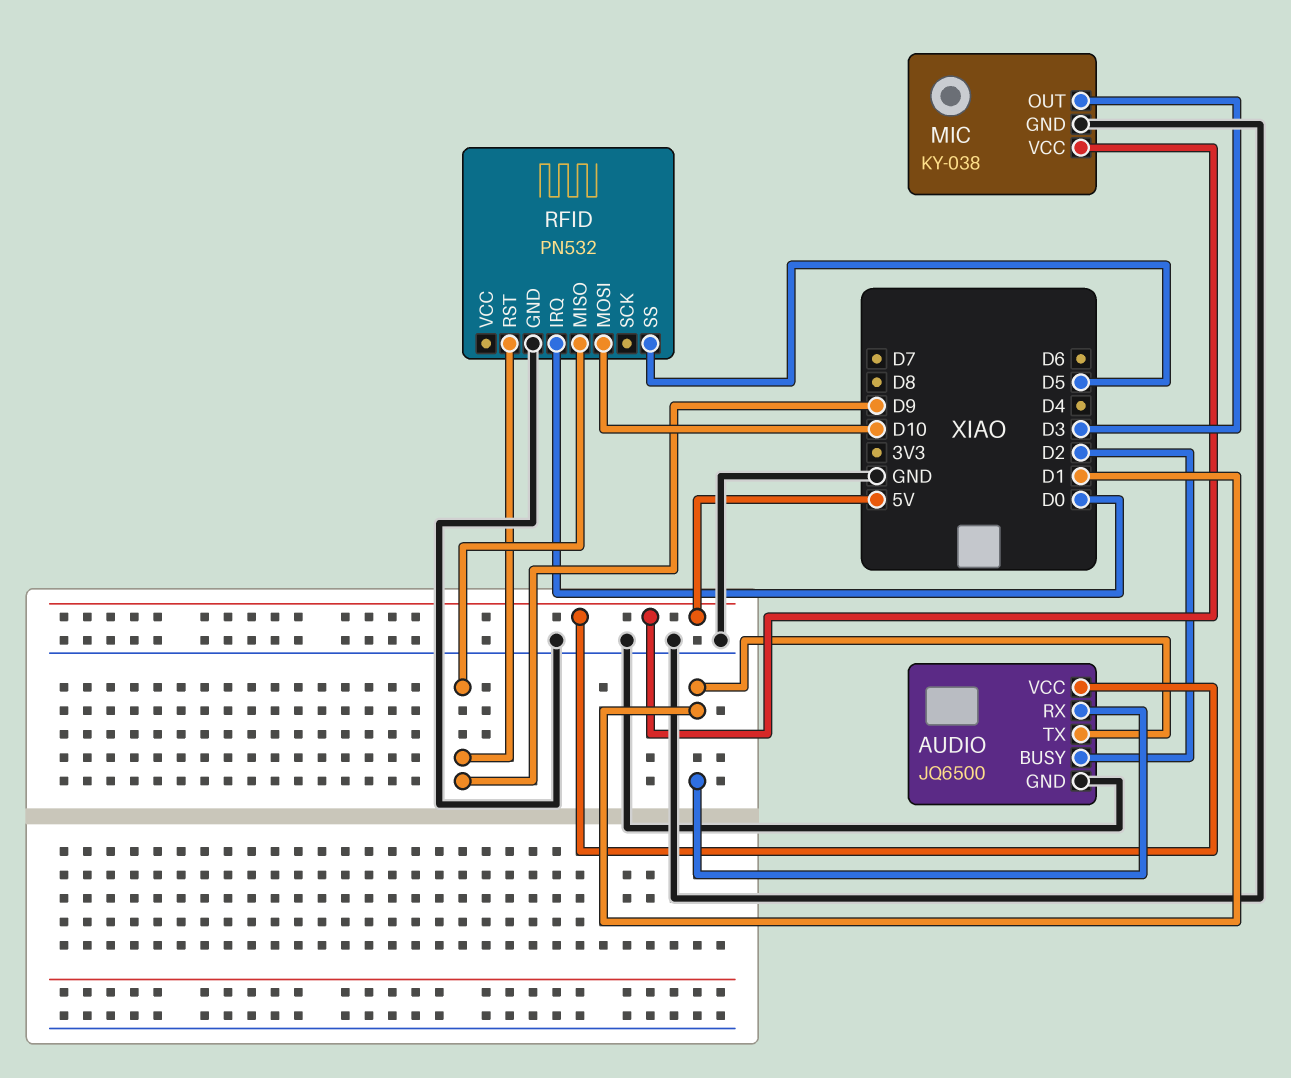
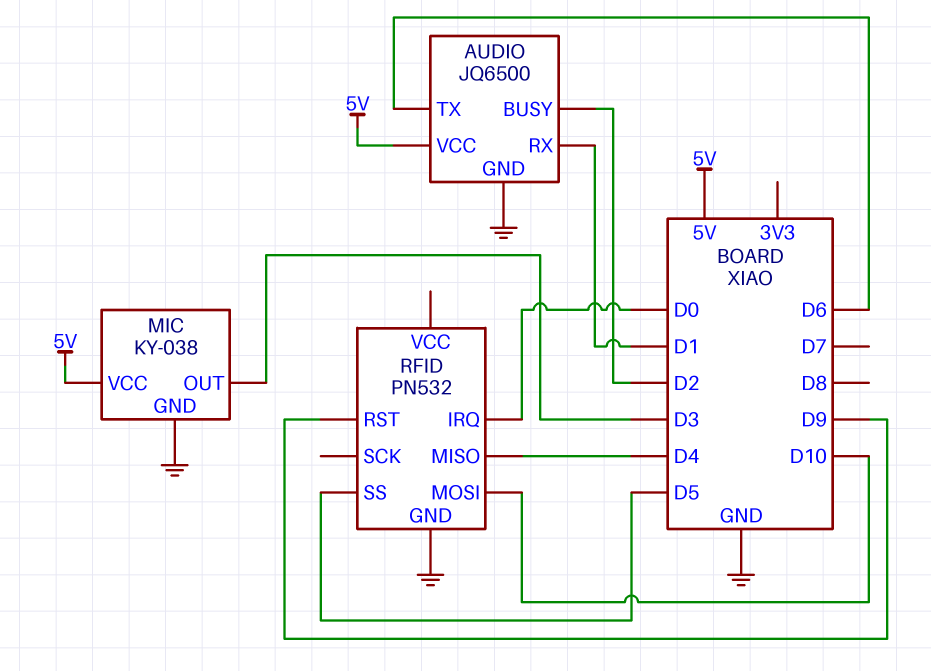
AUDIO pin TX: D1 -> D6
RFID pin MISO: D9 -> D4

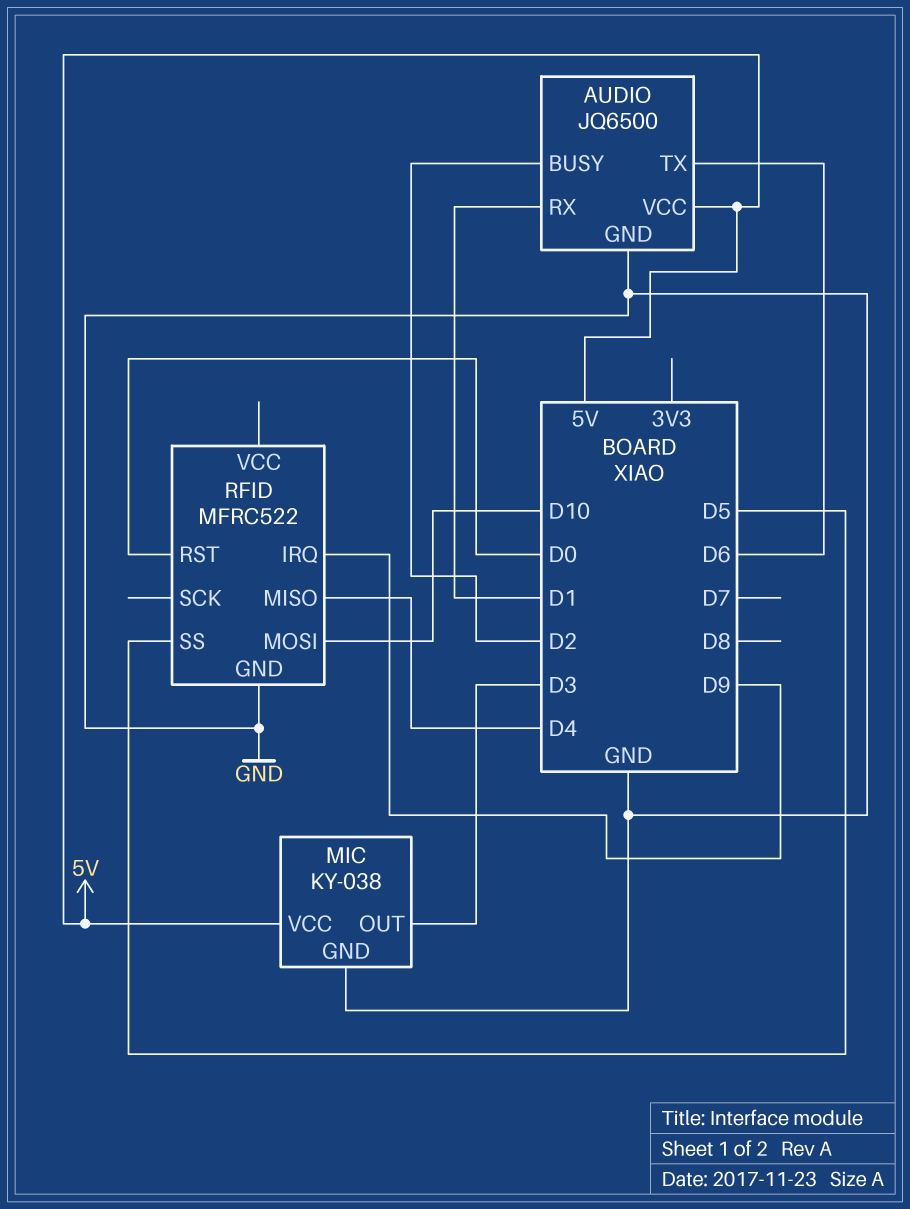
RFID: PN532 -> MFRC522
RFID pin IRQ: D0 -> D9
RFID pin RST: D9 -> D0

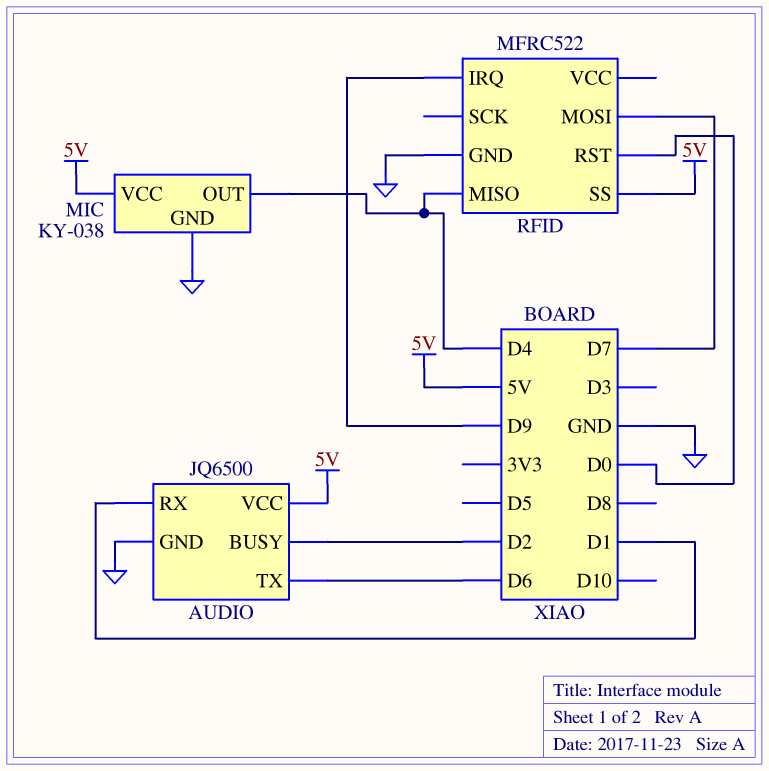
MIC pin OUT: D3 -> D4
RFID pin MOSI: D10 -> D7
RFID pin SS: D5 -> 5V

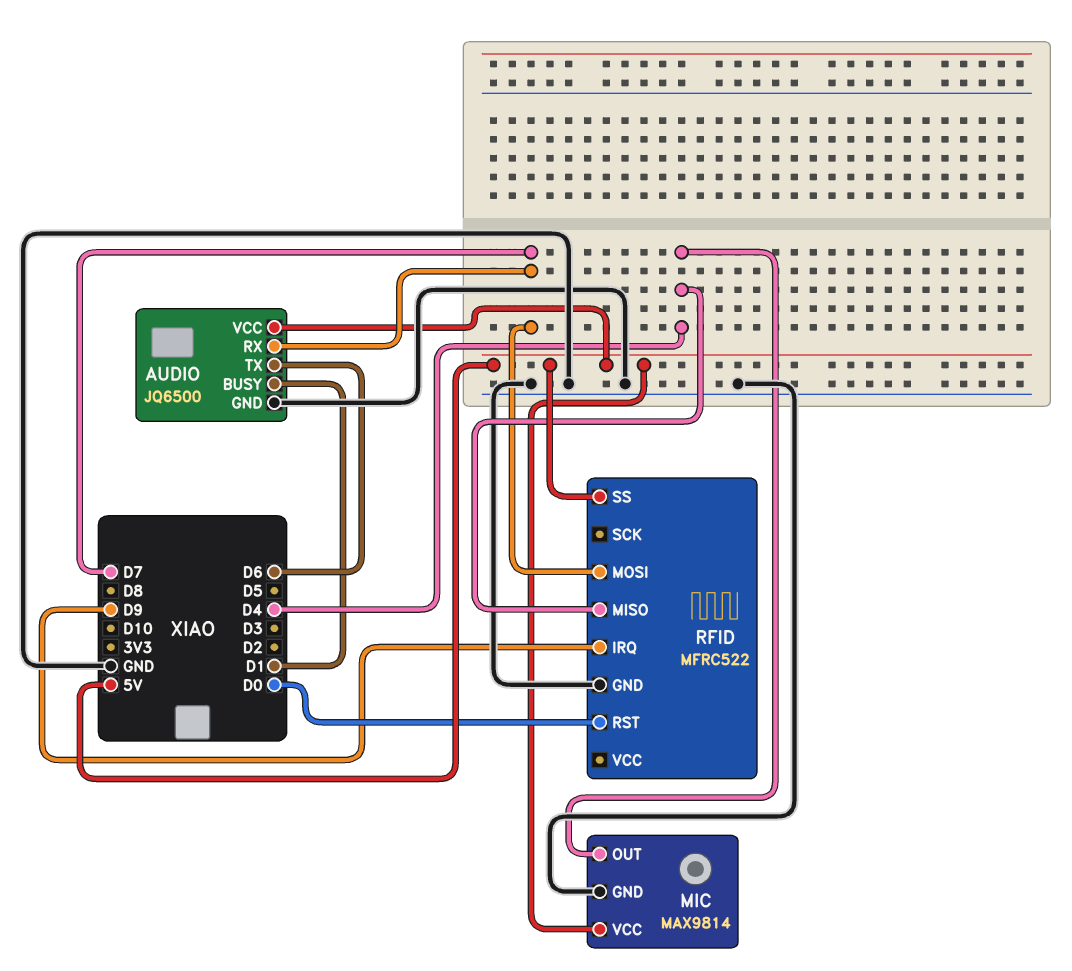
AUDIO pin BUSY: D2 -> D1
AUDIO pin RX: D1 -> D7
MIC: KY-038 -> MAX9814

